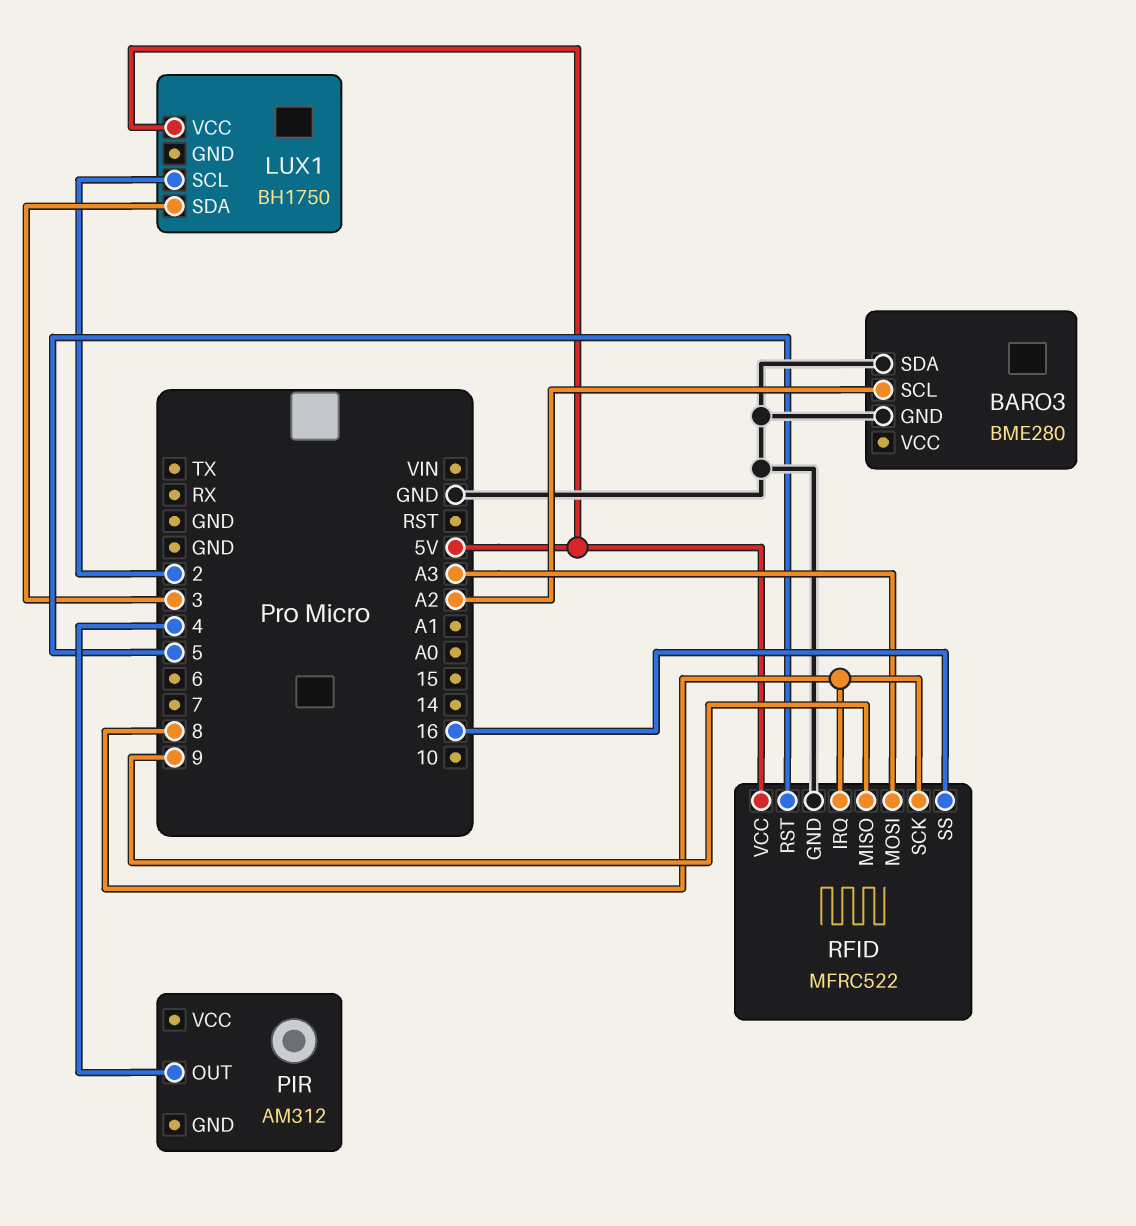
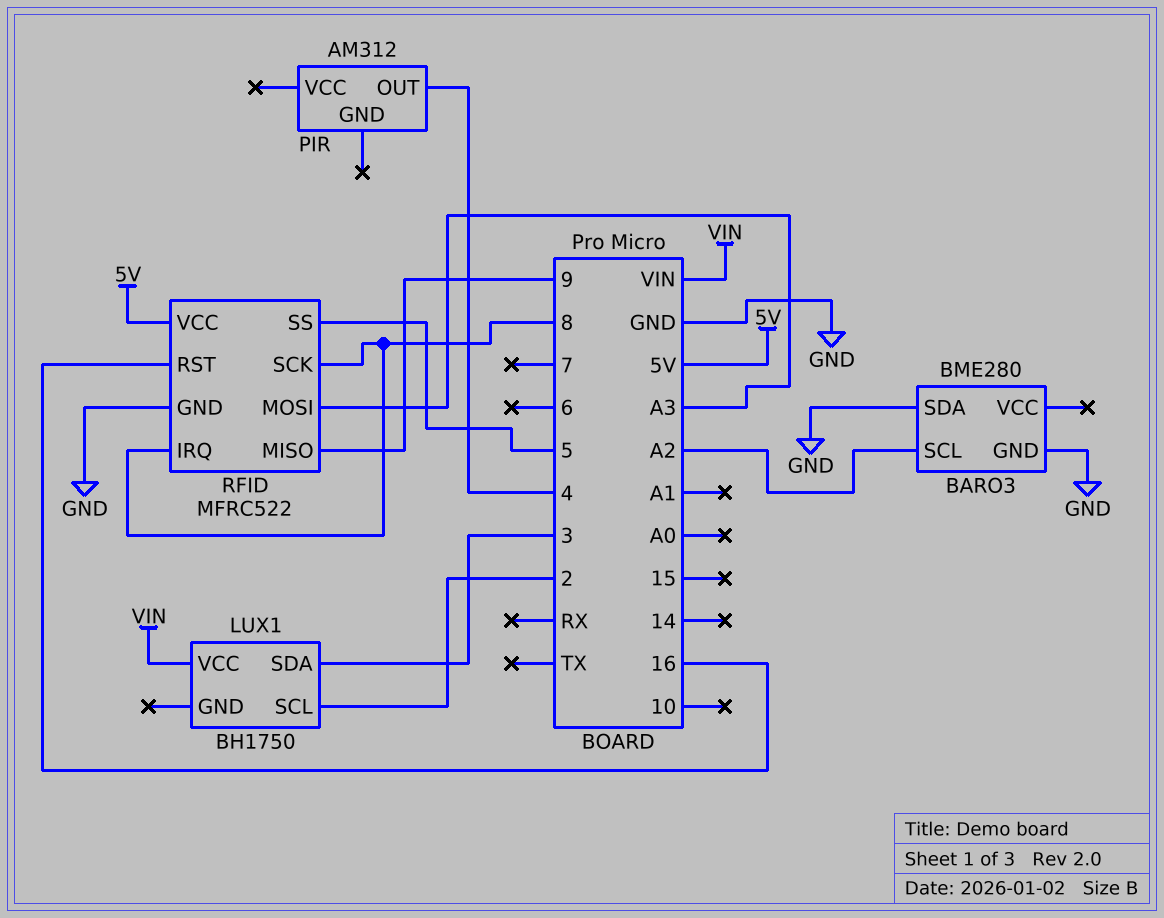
LUX1 pin VCC: 5V -> VIN
RFID pin RST: 5 -> 16
RFID pin SS: 16 -> 5

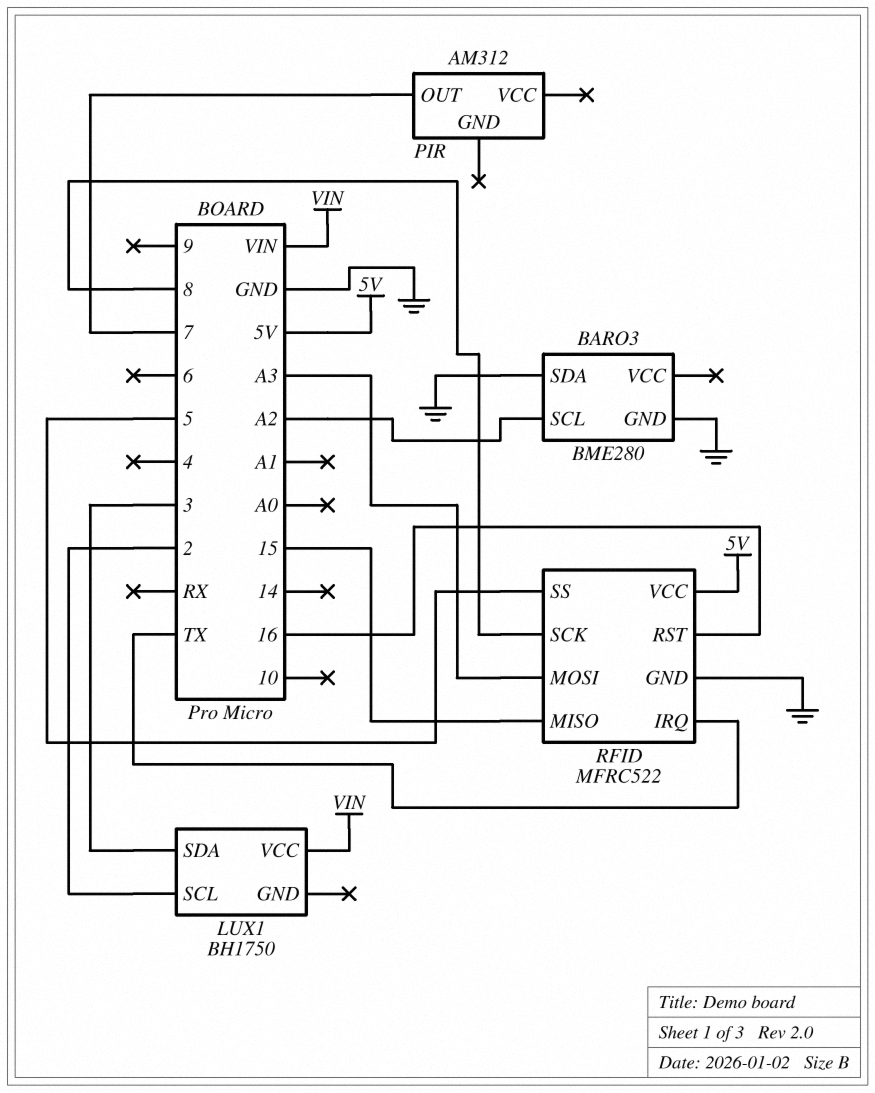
PIR pin OUT: 4 -> 7
RFID pin IRQ: 8 -> TX
RFID pin MISO: 9 -> 15

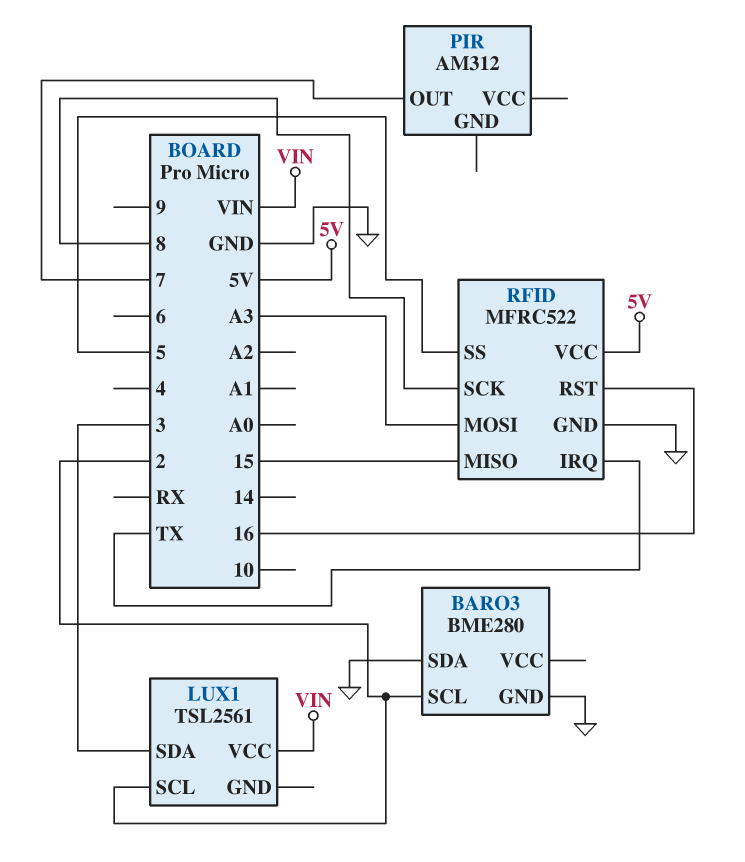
BARO3 pin SCL: A2 -> 2
LUX1: BH1750 -> TSL2561

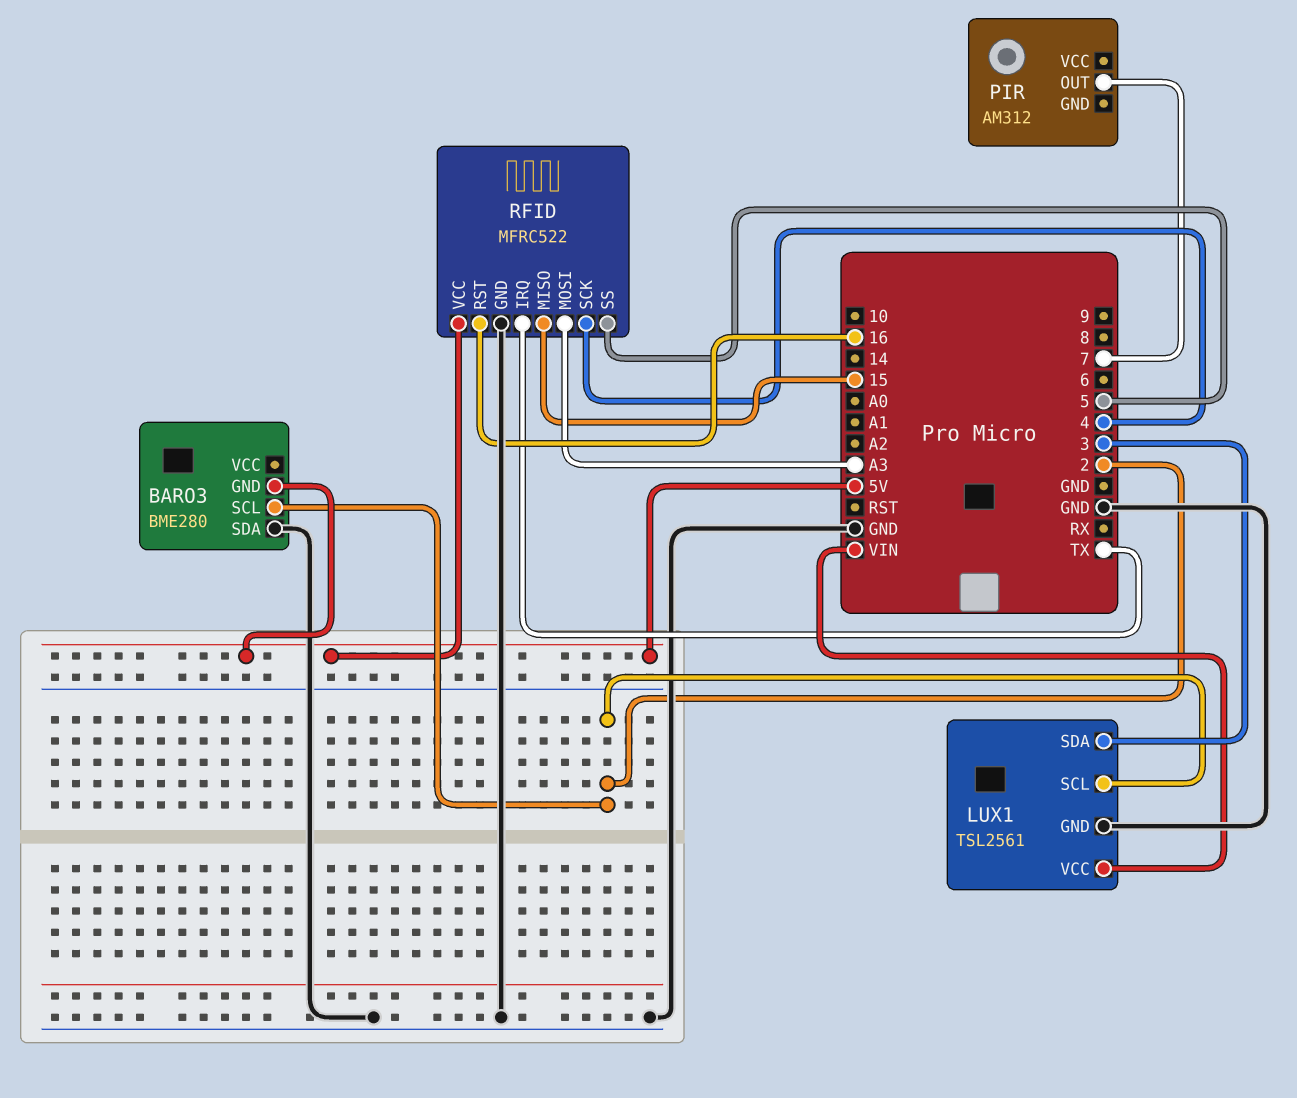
BARO3 pin GND: GND -> 5V
LUX1 pin GND: none -> GND
RFID pin SCK: 8 -> 4

